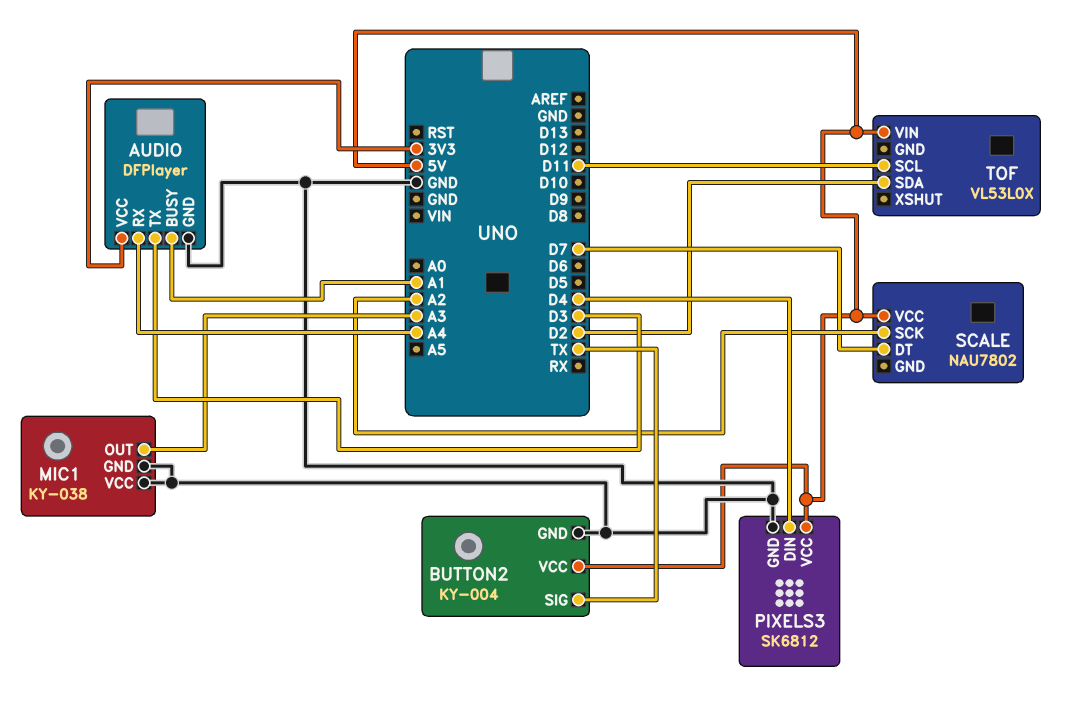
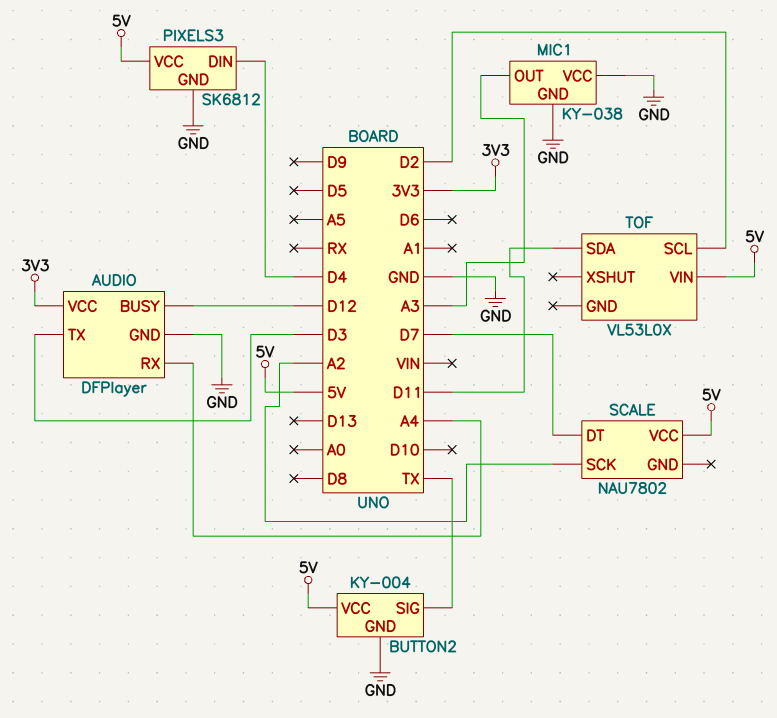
AUDIO pin BUSY: A1 -> D12
TOF pin SCL: D11 -> D2
TOF pin SDA: D2 -> D11

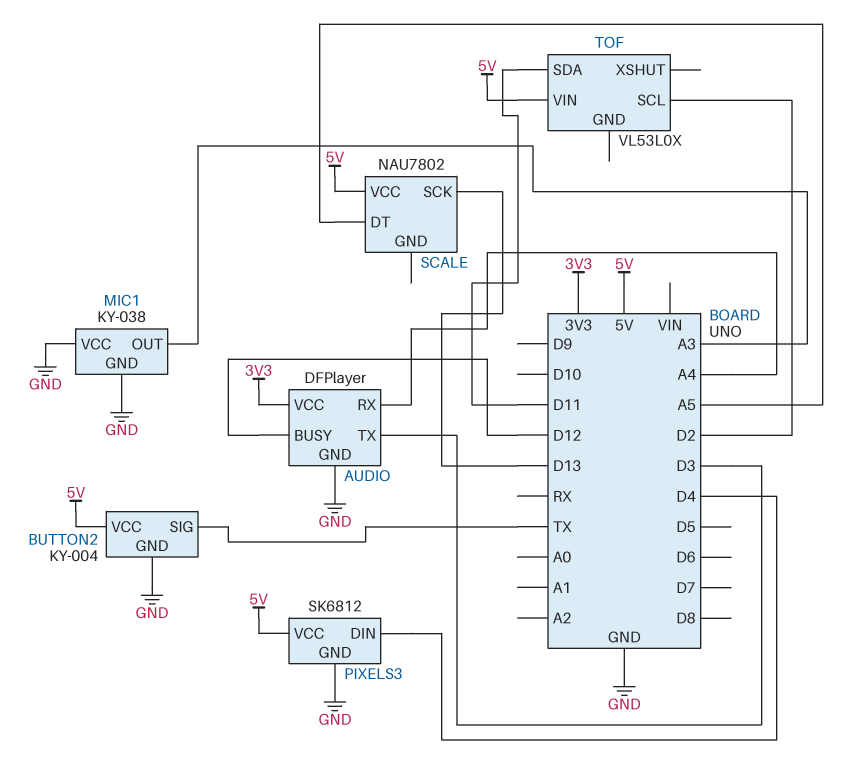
SCALE pin DT: D7 -> A5
SCALE pin SCK: A2 -> D13

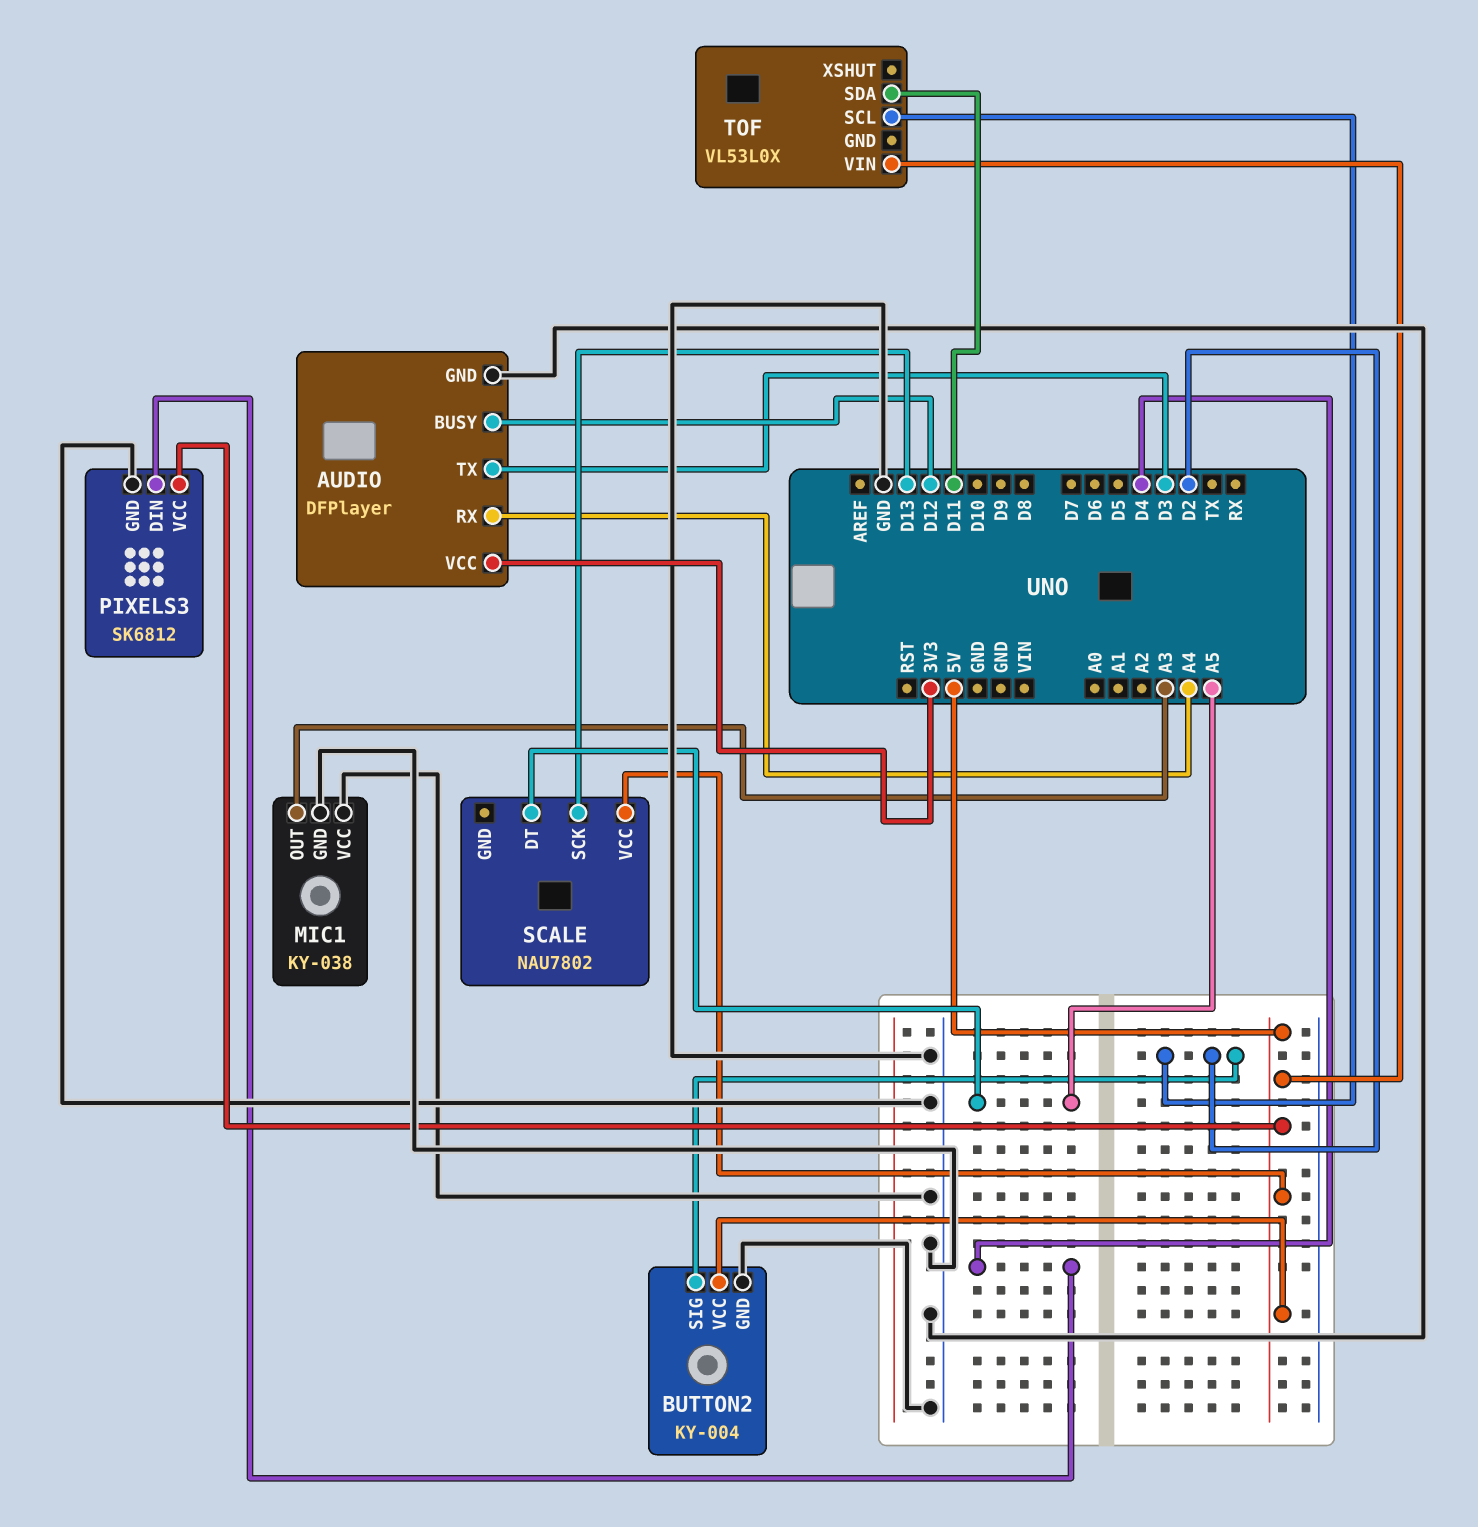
BUTTON2 pin SIG: TX -> D2

